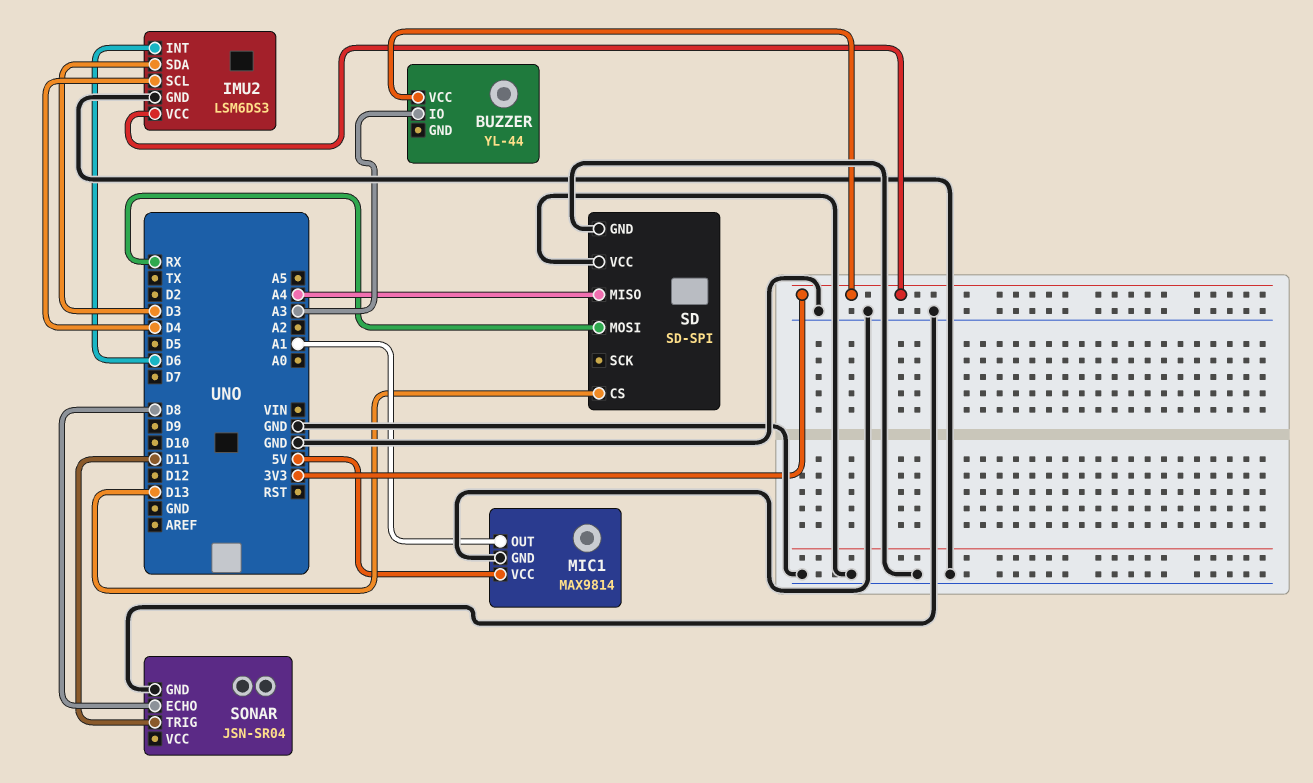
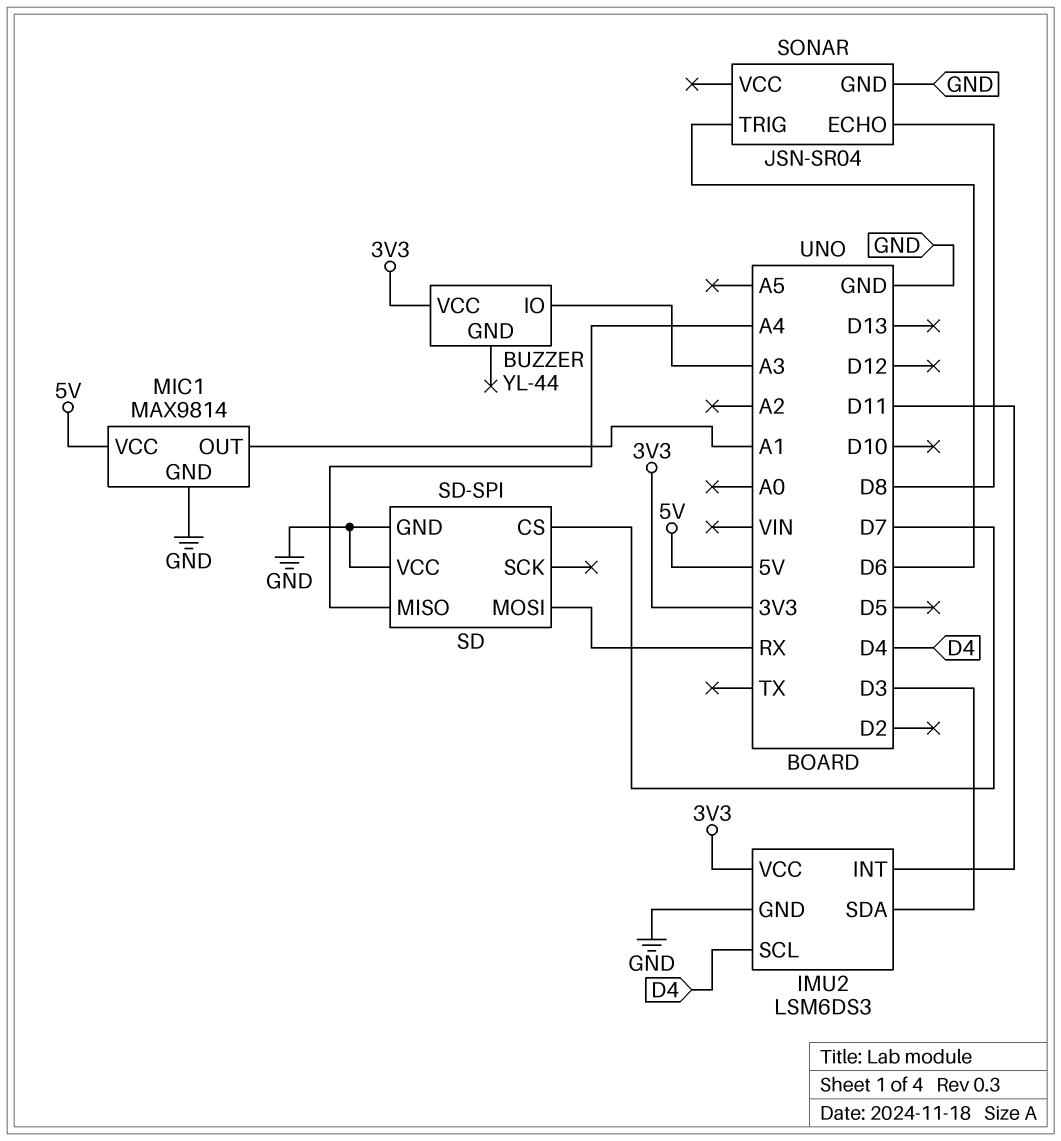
IMU2 pin INT: D6 -> D11
SD pin CS: D13 -> D7
SONAR pin TRIG: D11 -> D6

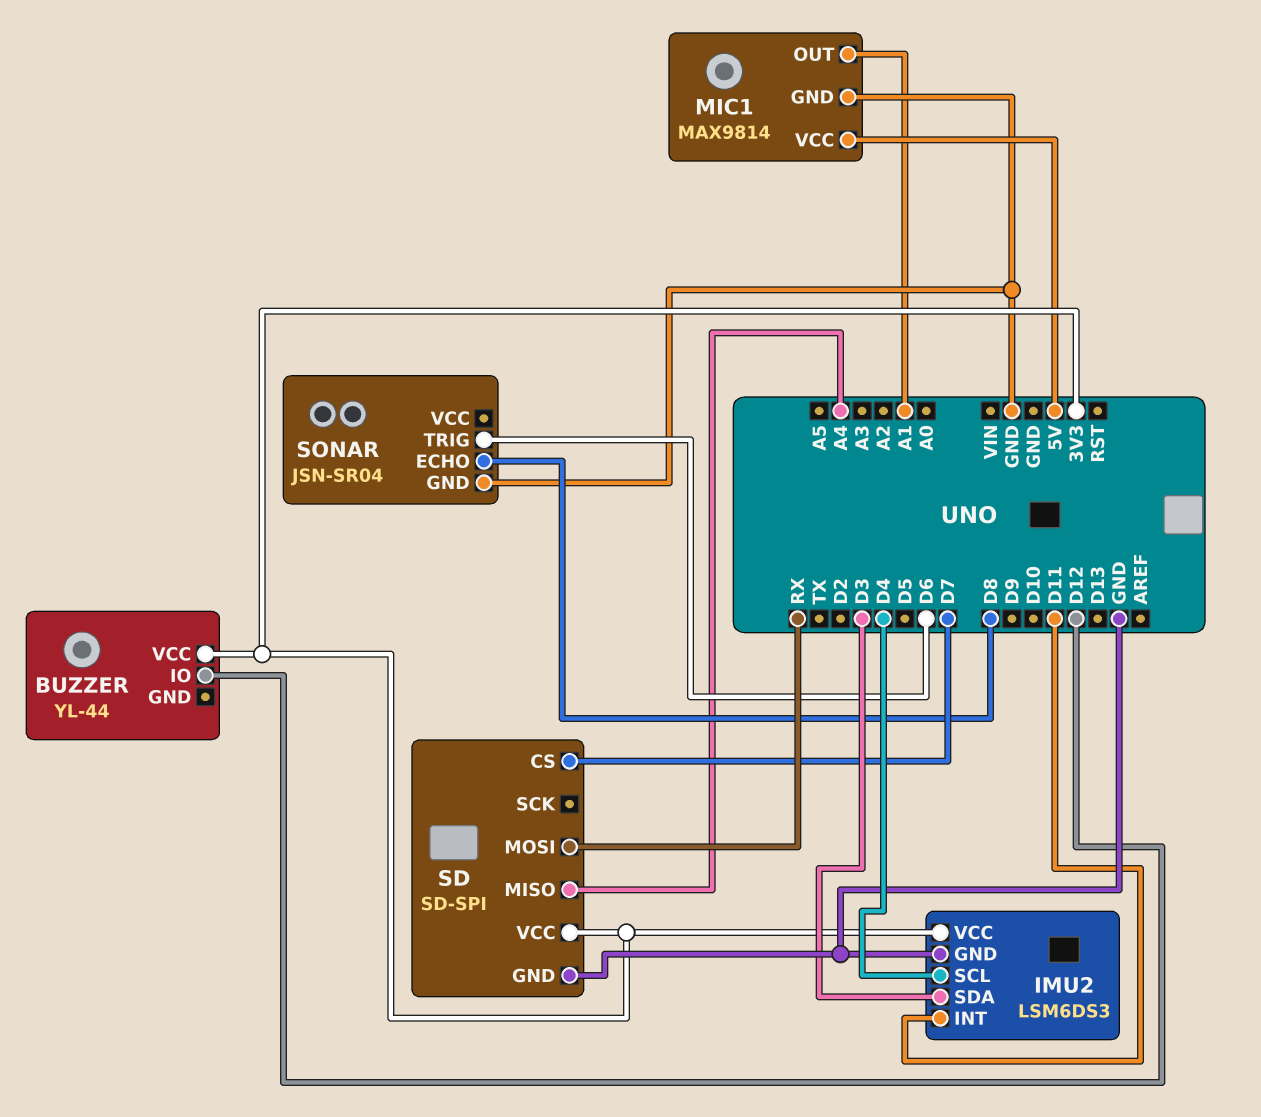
BUZZER pin IO: A3 -> D12
SD pin VCC: GND -> 3V3

